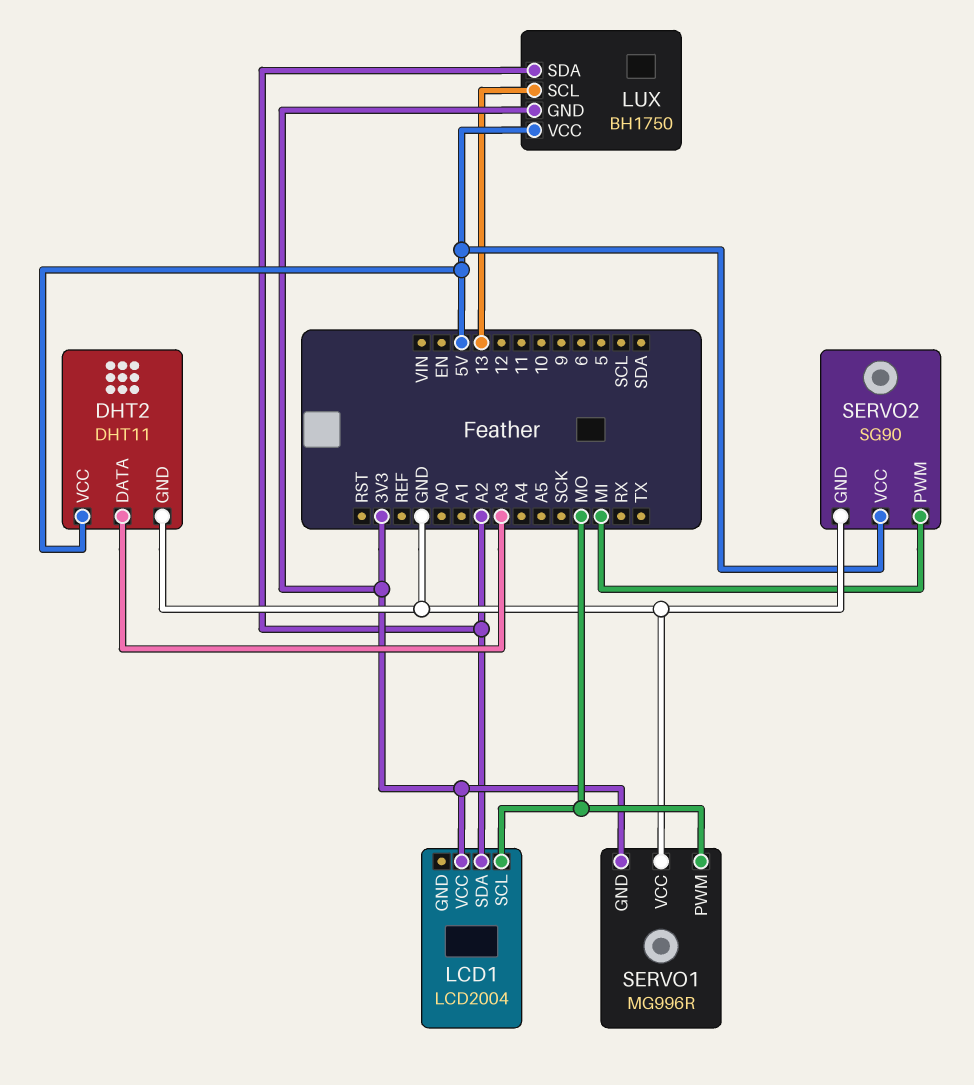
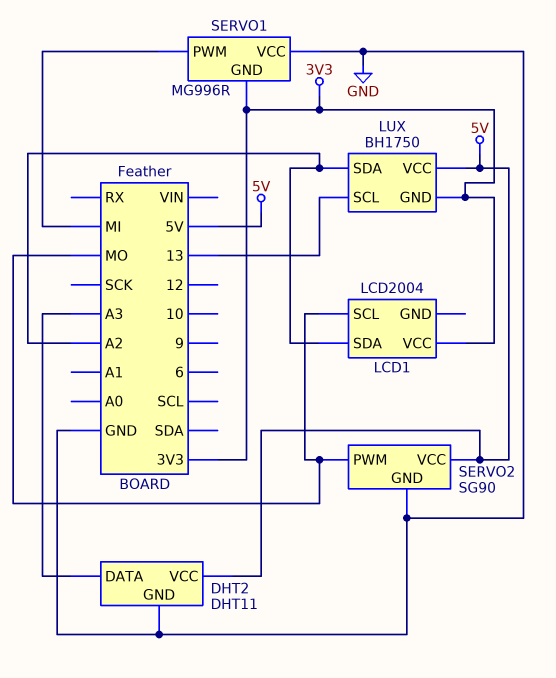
SERVO1 pin PWM: MO -> MI
SERVO2 pin PWM: MI -> MO

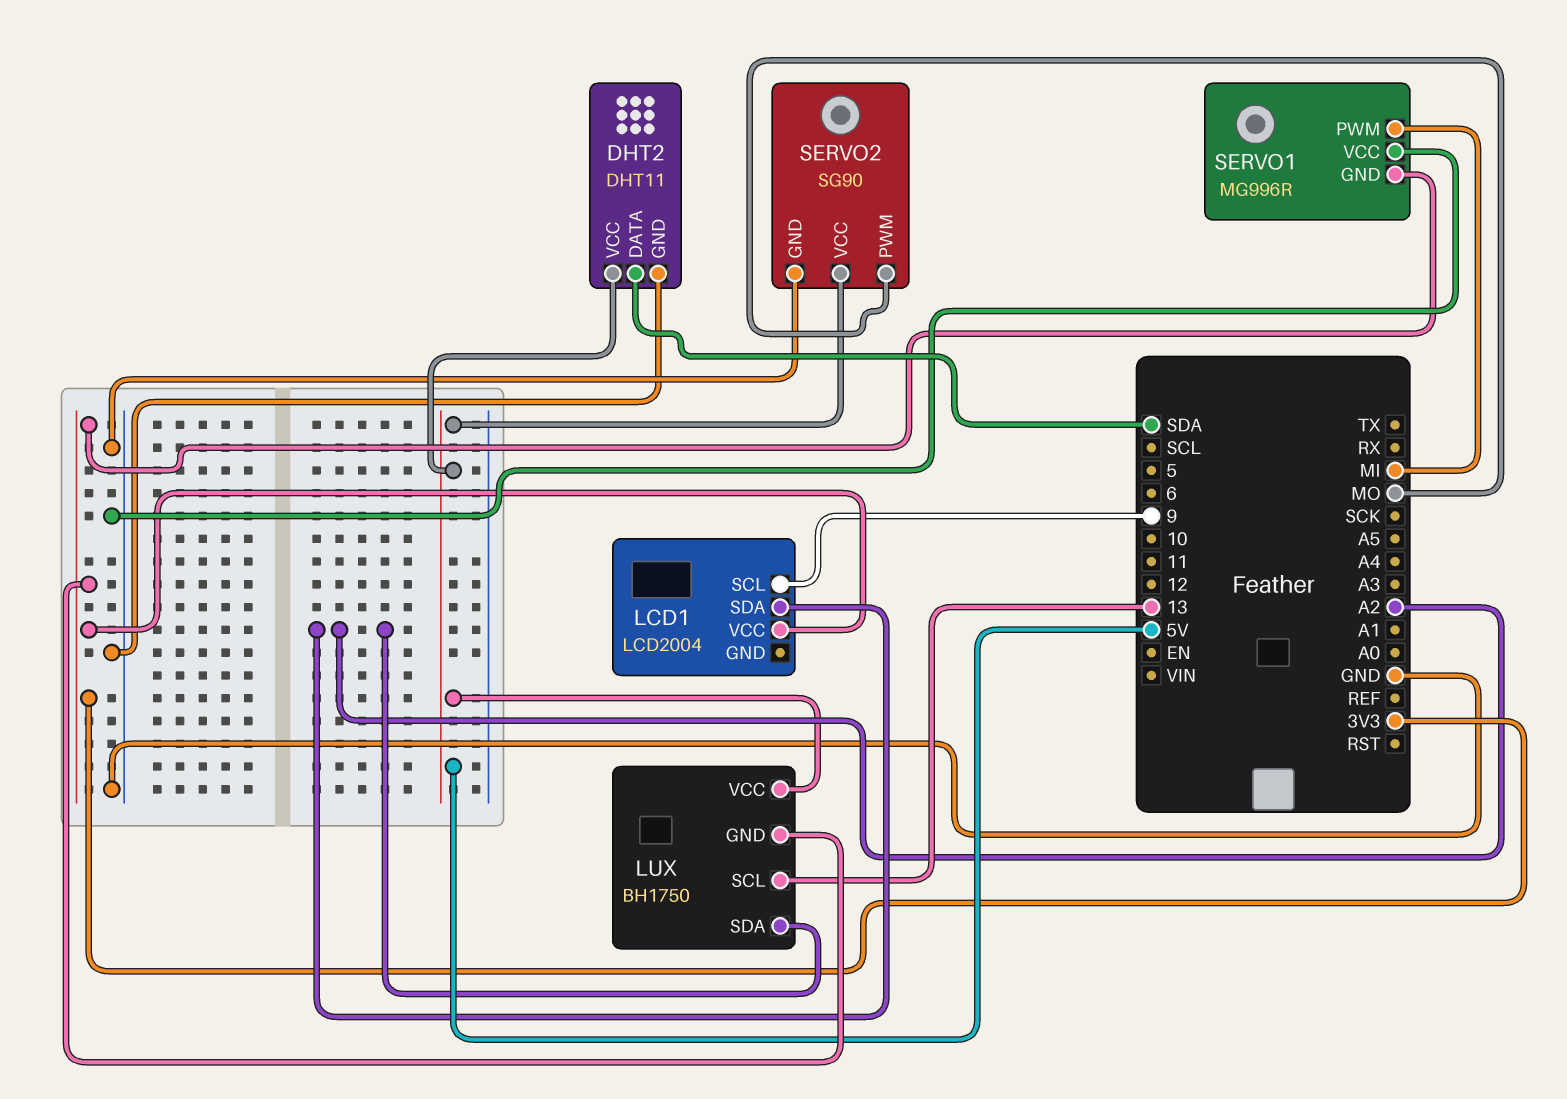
DHT2 pin DATA: A3 -> SDA
LCD1 pin SCL: MO -> 9

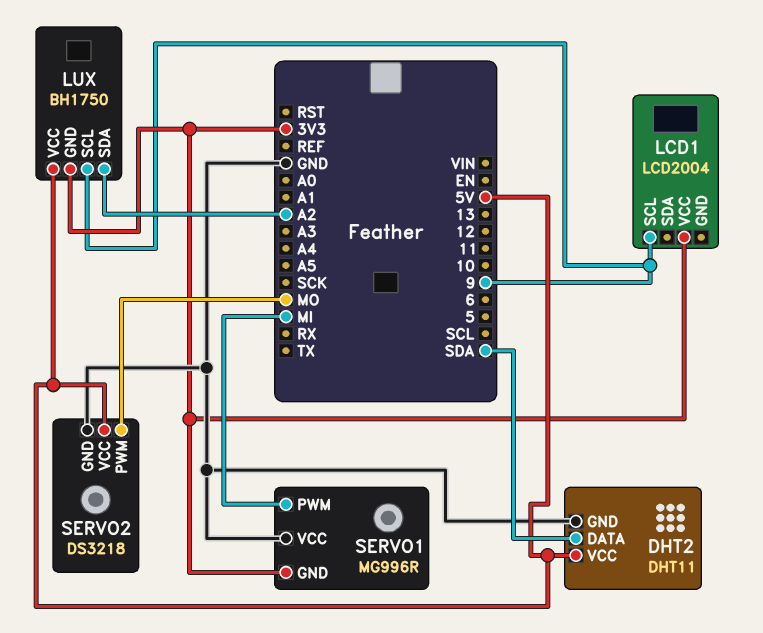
LCD1 pin SDA: A2 -> none
LUX pin SCL: 13 -> 9
SERVO2: SG90 -> DS3218

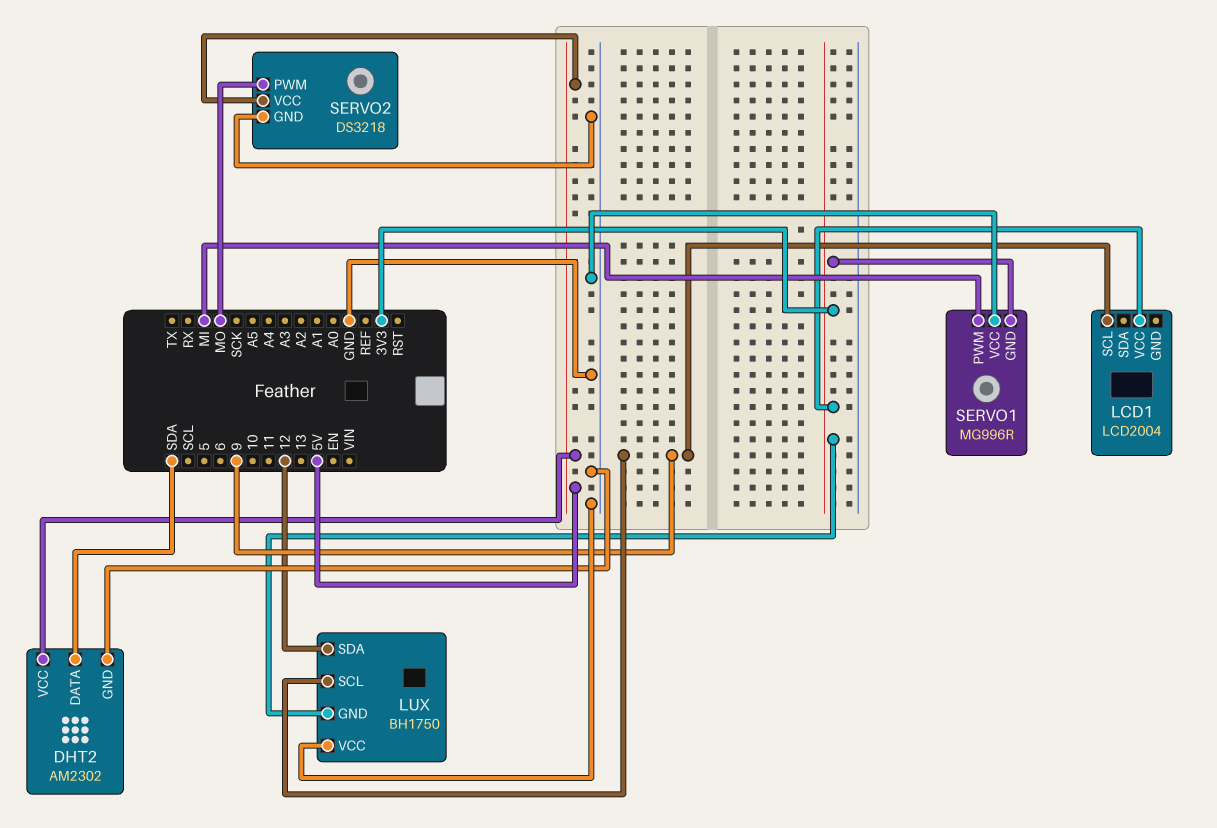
DHT2: DHT11 -> AM2302
LUX pin SDA: A2 -> 12
LUX pin VCC: 5V -> GND

